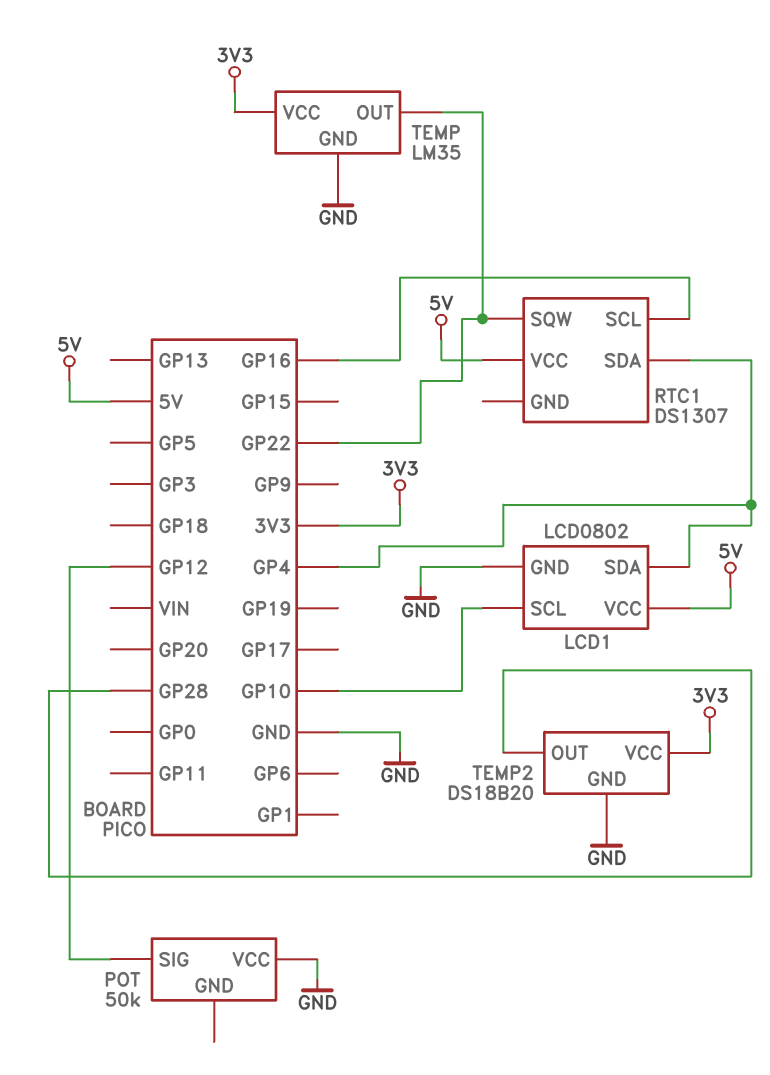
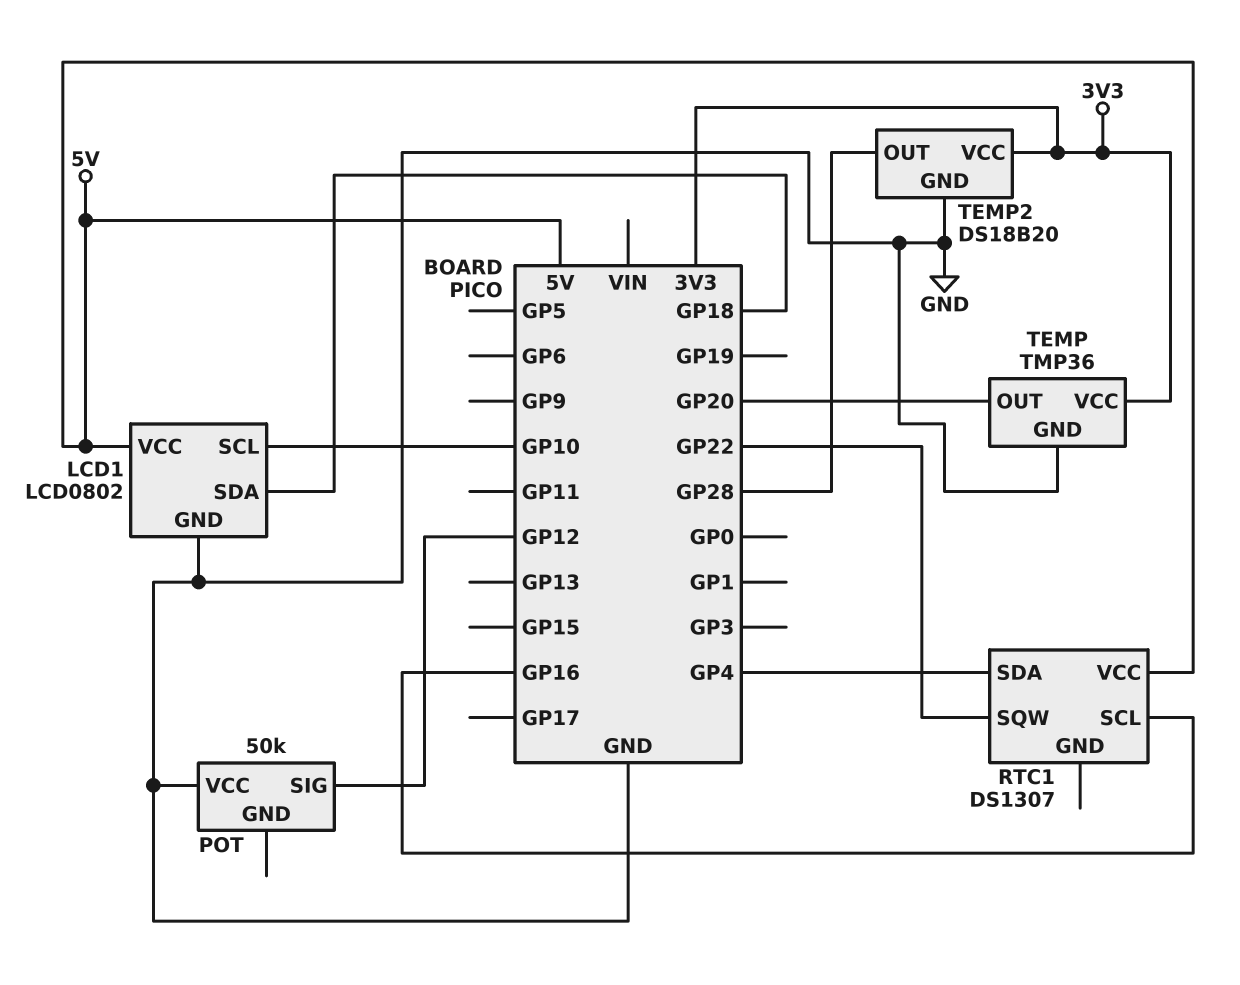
LCD1 pin SDA: GP4 -> GP18
TEMP: LM35 -> TMP36
TEMP pin OUT: GP22 -> GP20

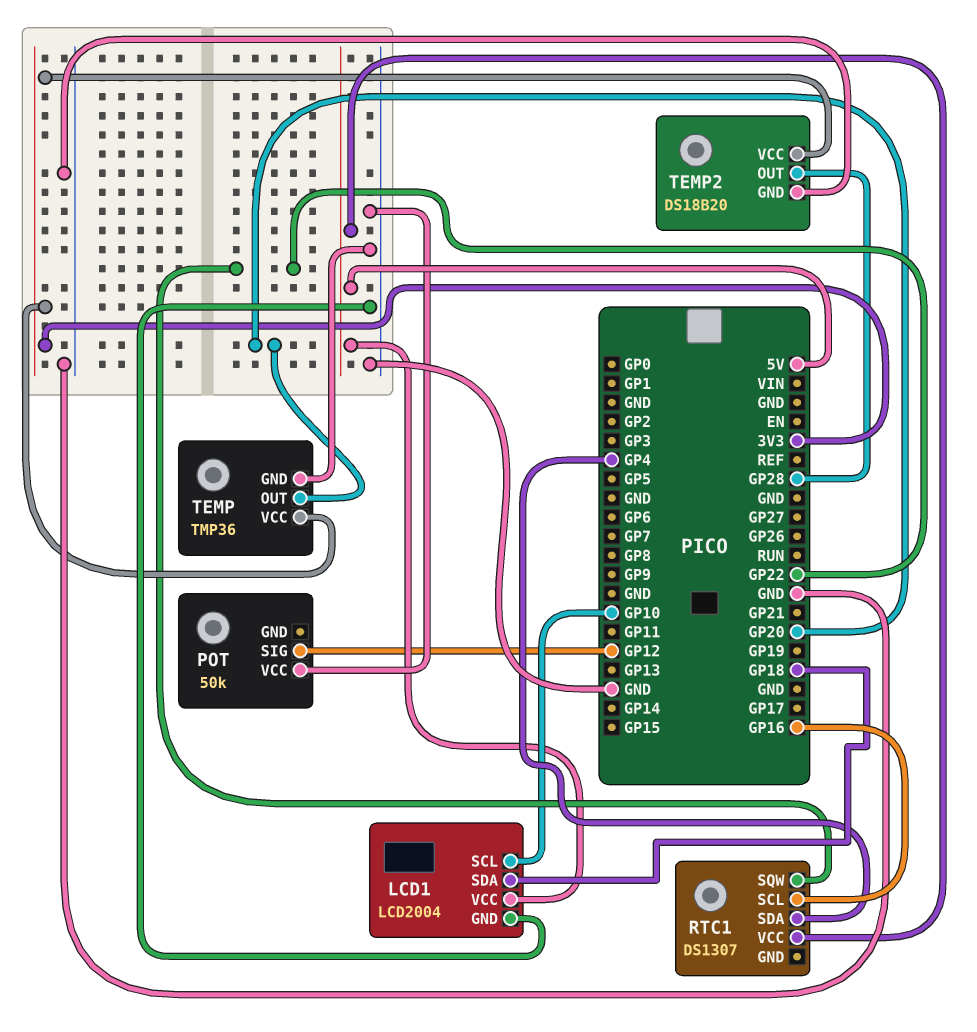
LCD1: LCD0802 -> LCD2004

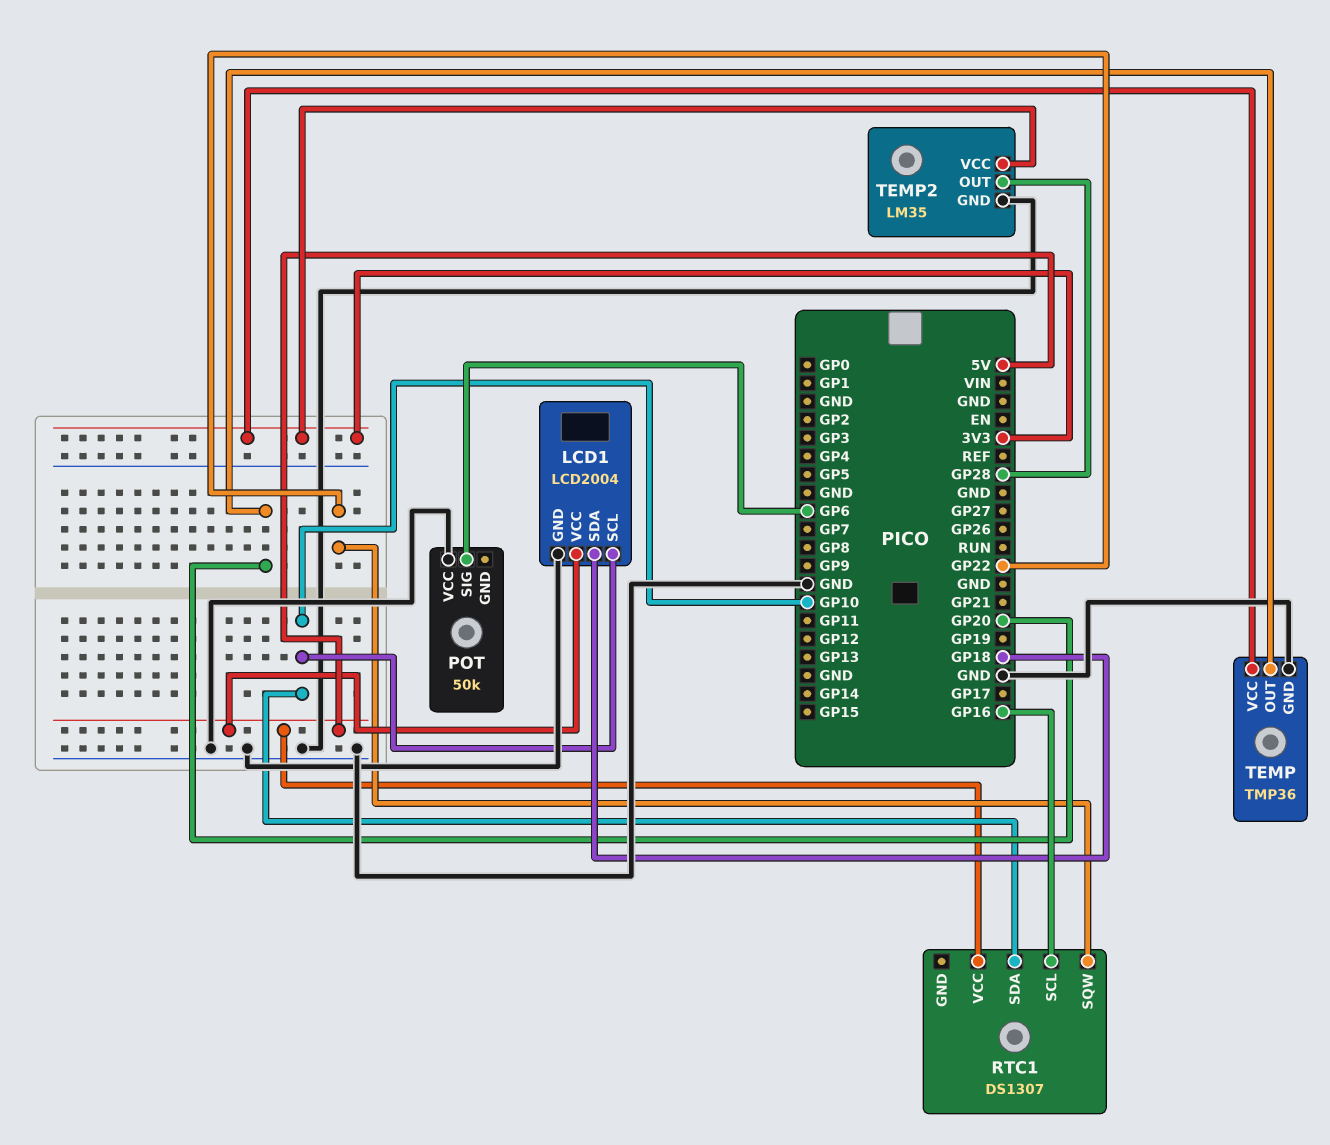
POT pin SIG: GP12 -> GP6
RTC1 pin SDA: GP4 -> GP10
TEMP2: DS18B20 -> LM35

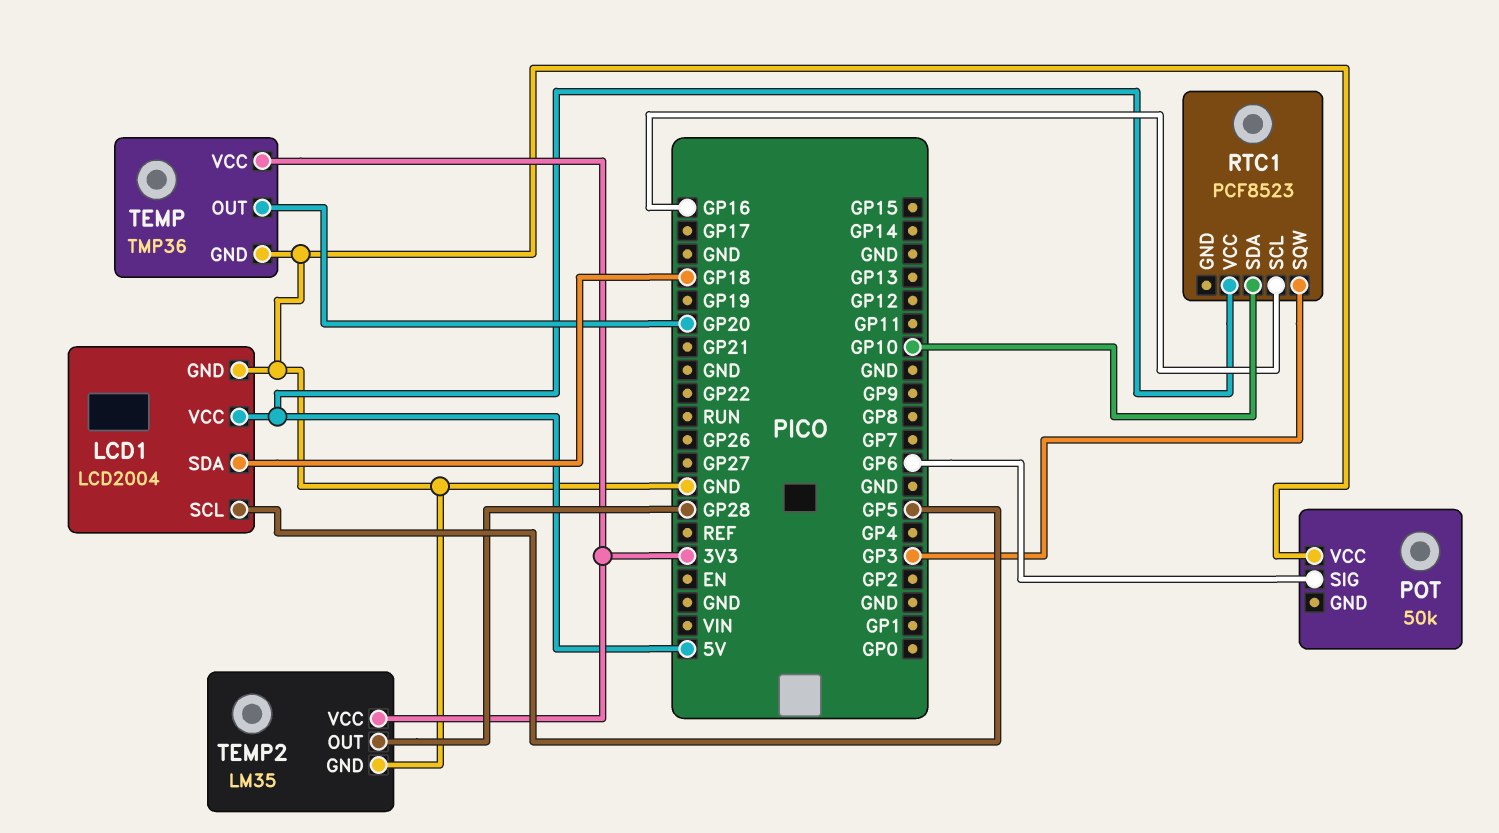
LCD1 pin SCL: GP10 -> GP5
RTC1: DS1307 -> PCF8523
RTC1 pin SQW: GP22 -> GP3

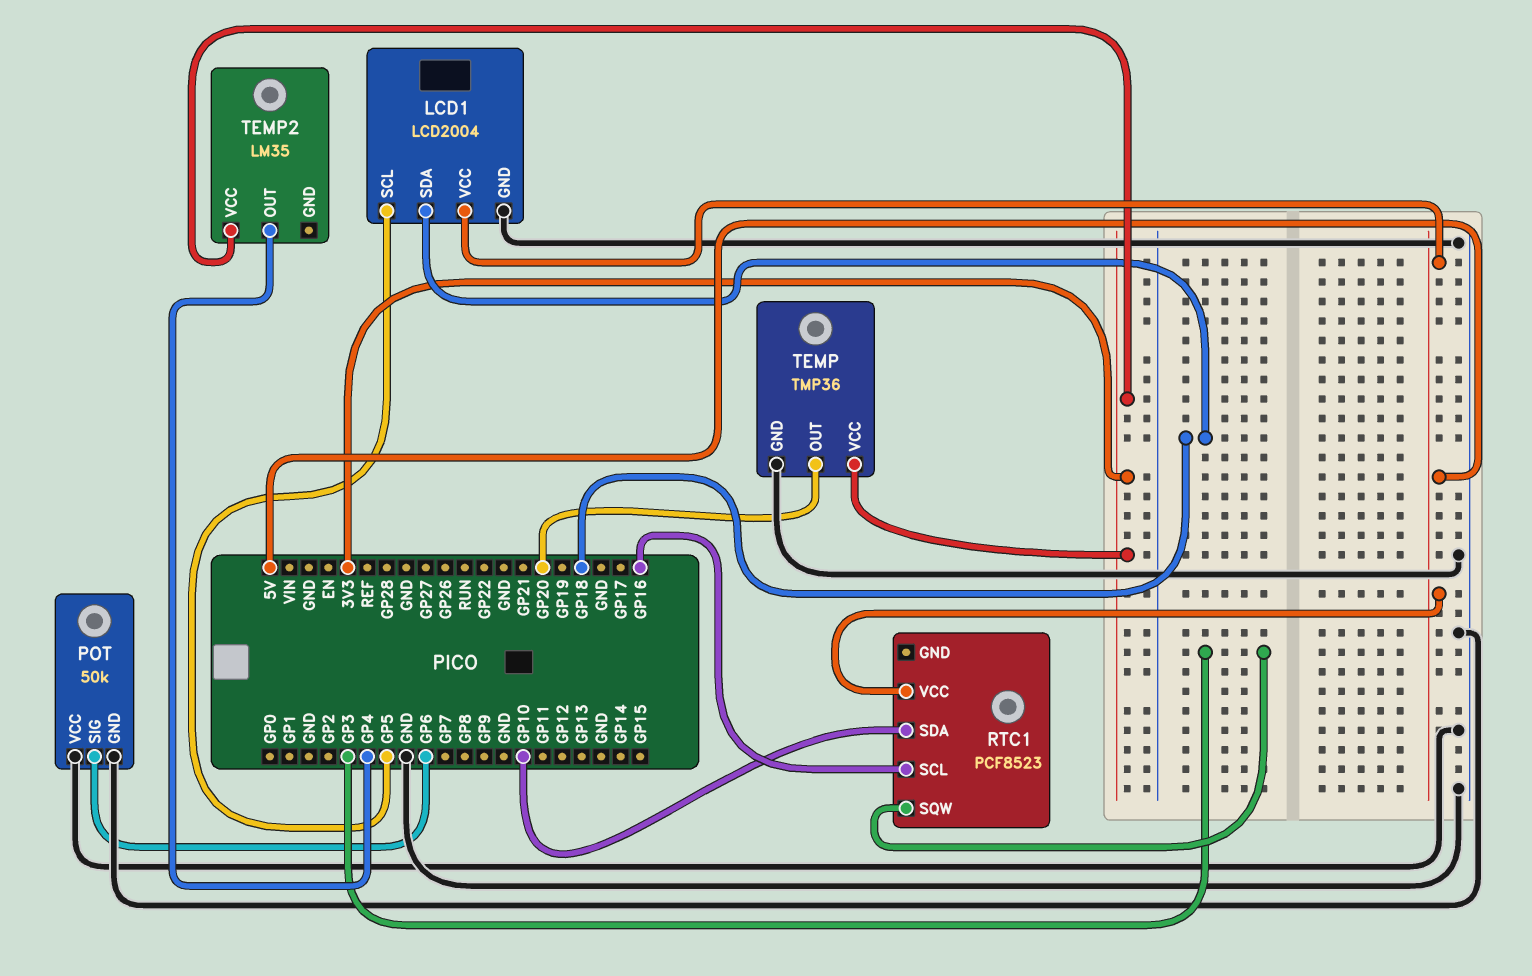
POT pin GND: none -> GND
TEMP2 pin GND: GND -> none
TEMP2 pin OUT: GP28 -> GP4

